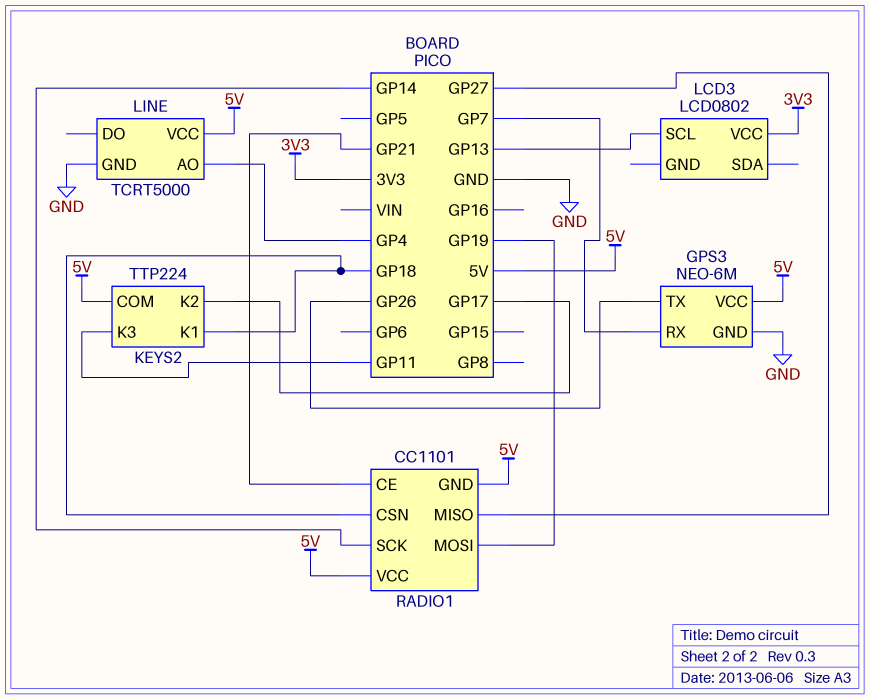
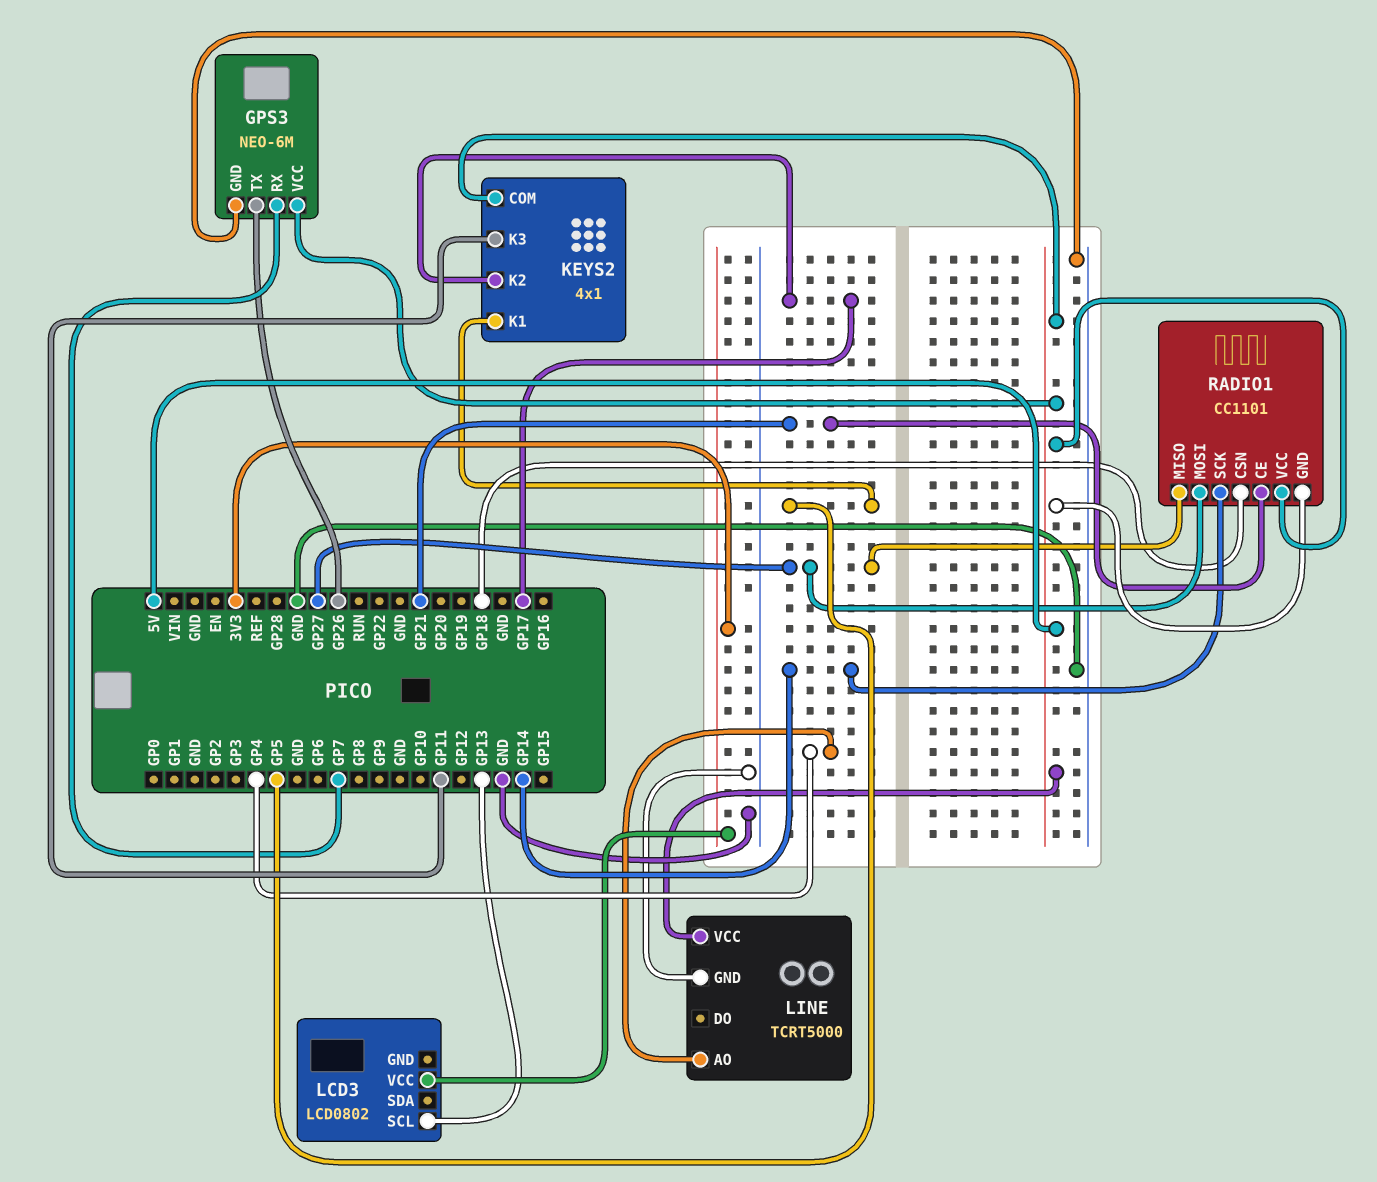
KEYS2: TTP224 -> 4x1
KEYS2 pin K1: GP18 -> GP5
RADIO1 pin MOSI: GP19 -> GP27

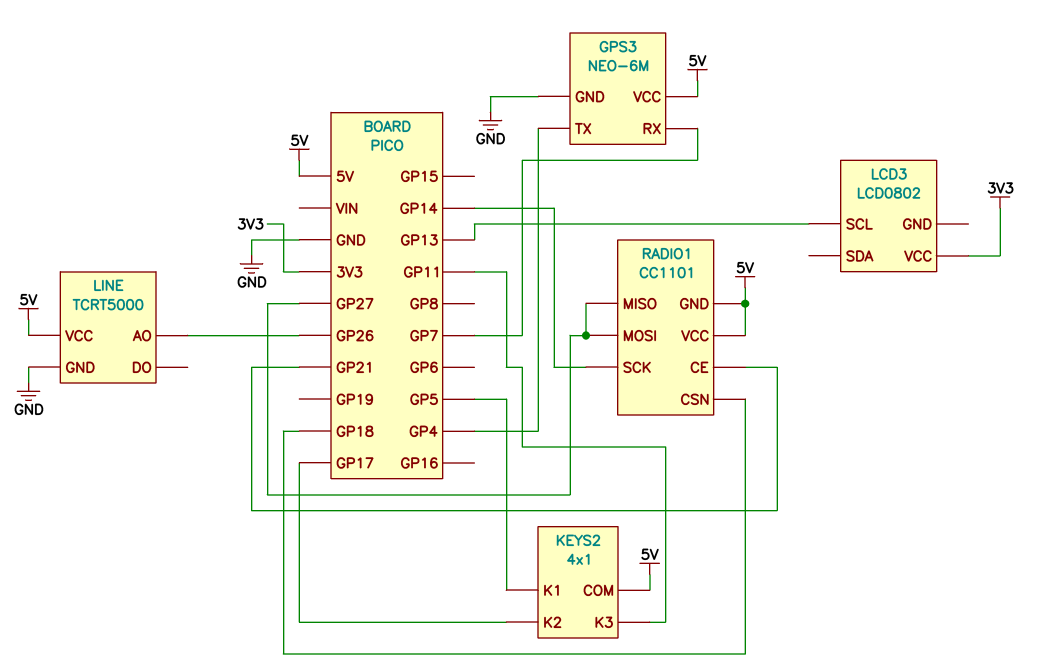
GPS3 pin TX: GP26 -> GP4
LINE pin AO: GP4 -> GP26

